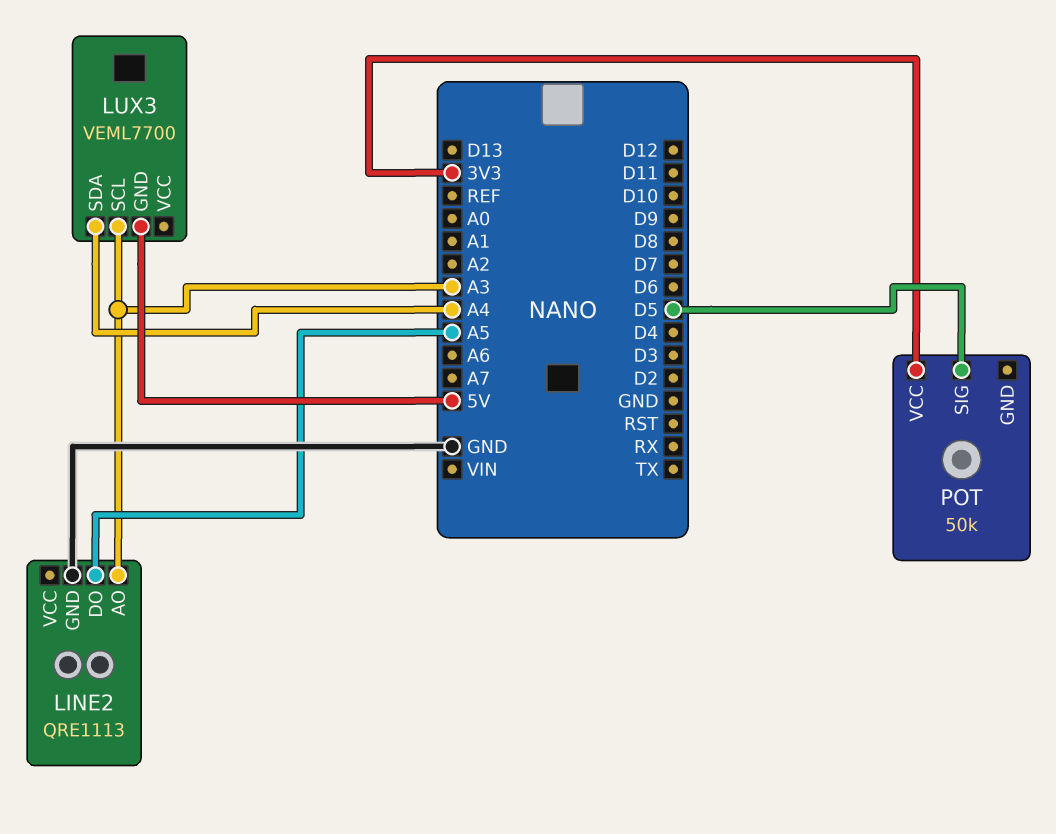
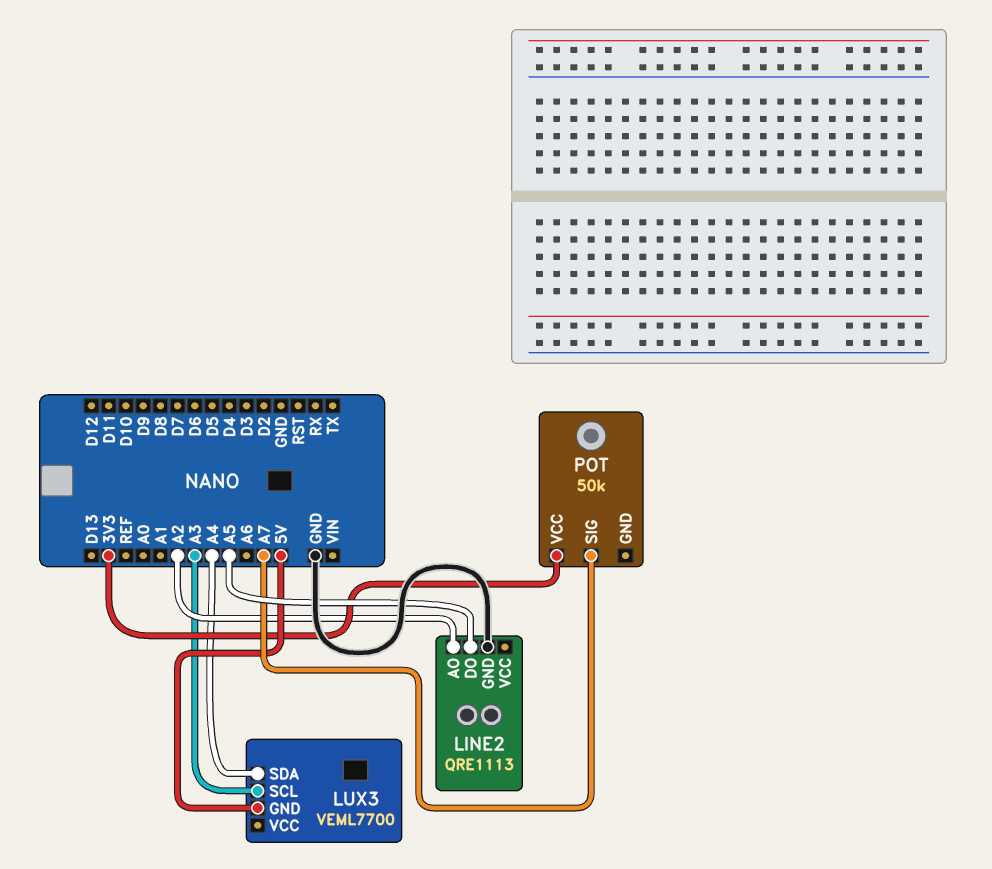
LINE2 pin AO: A3 -> A2
POT pin SIG: D5 -> A7

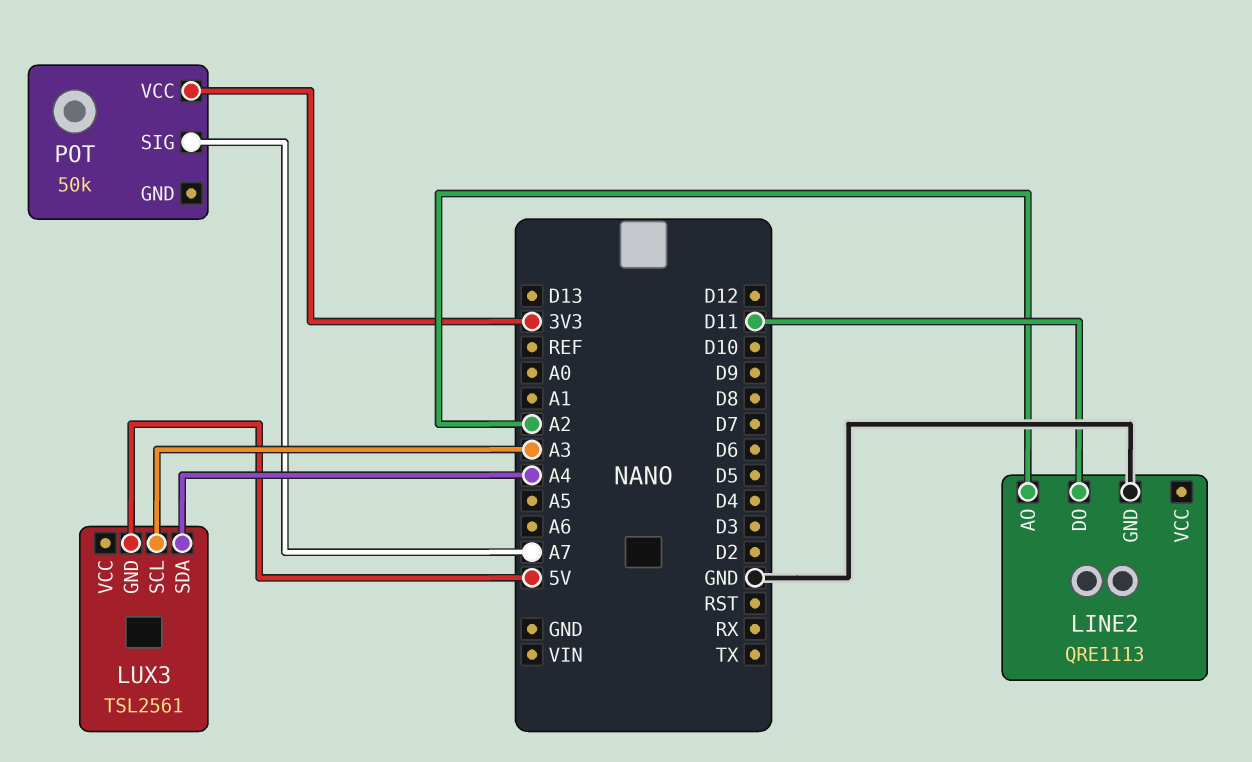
LINE2 pin DO: A5 -> D11
LUX3: VEML7700 -> TSL2561

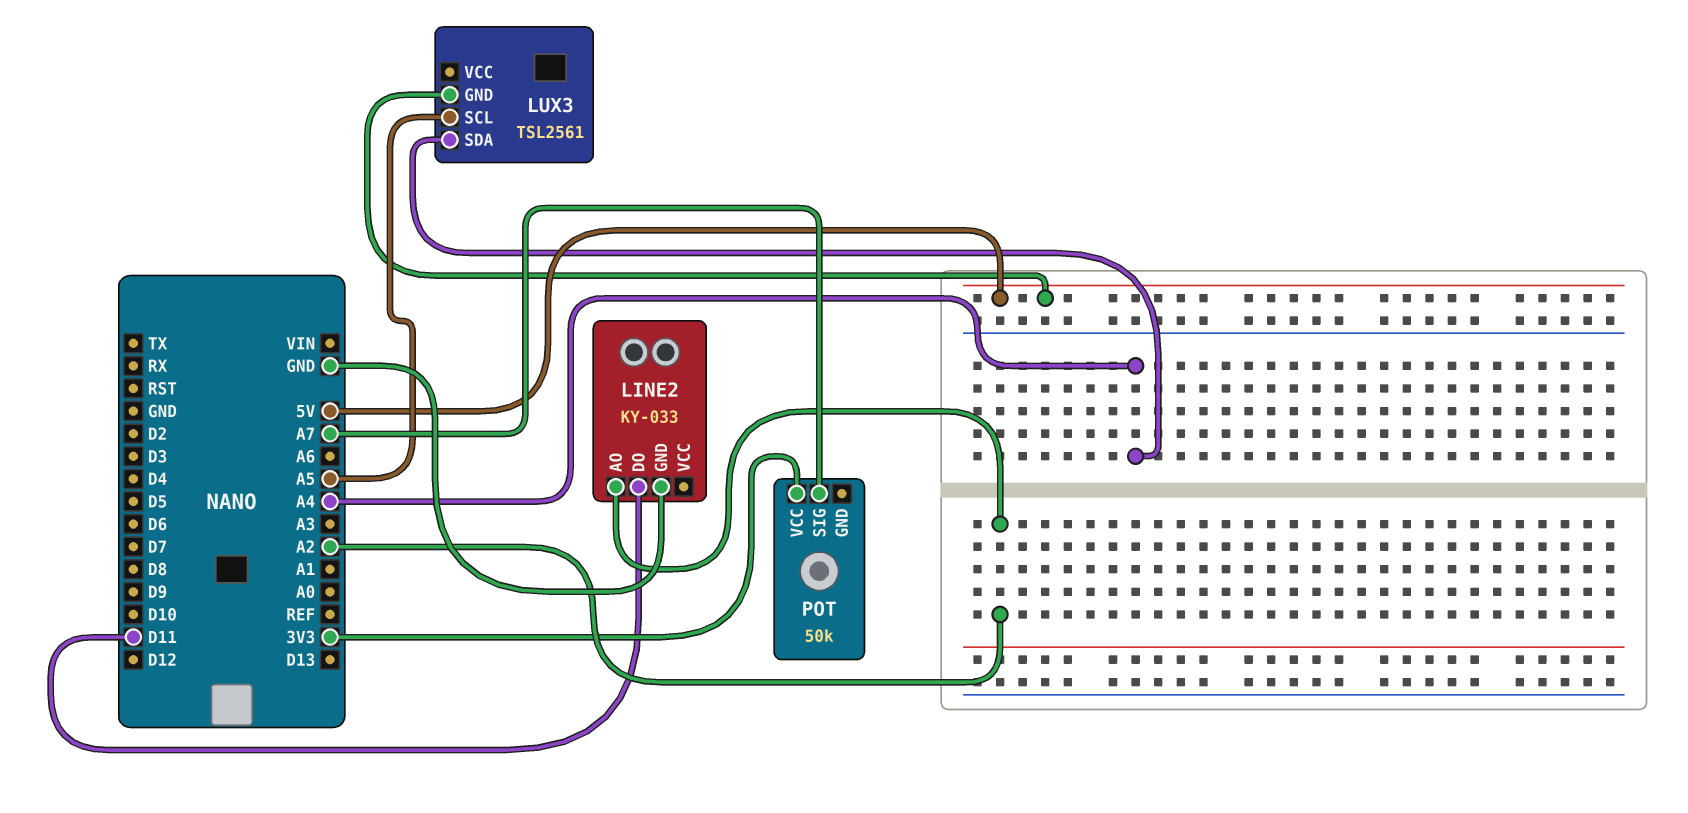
LINE2: QRE1113 -> KY-033
LUX3 pin SCL: A3 -> A5

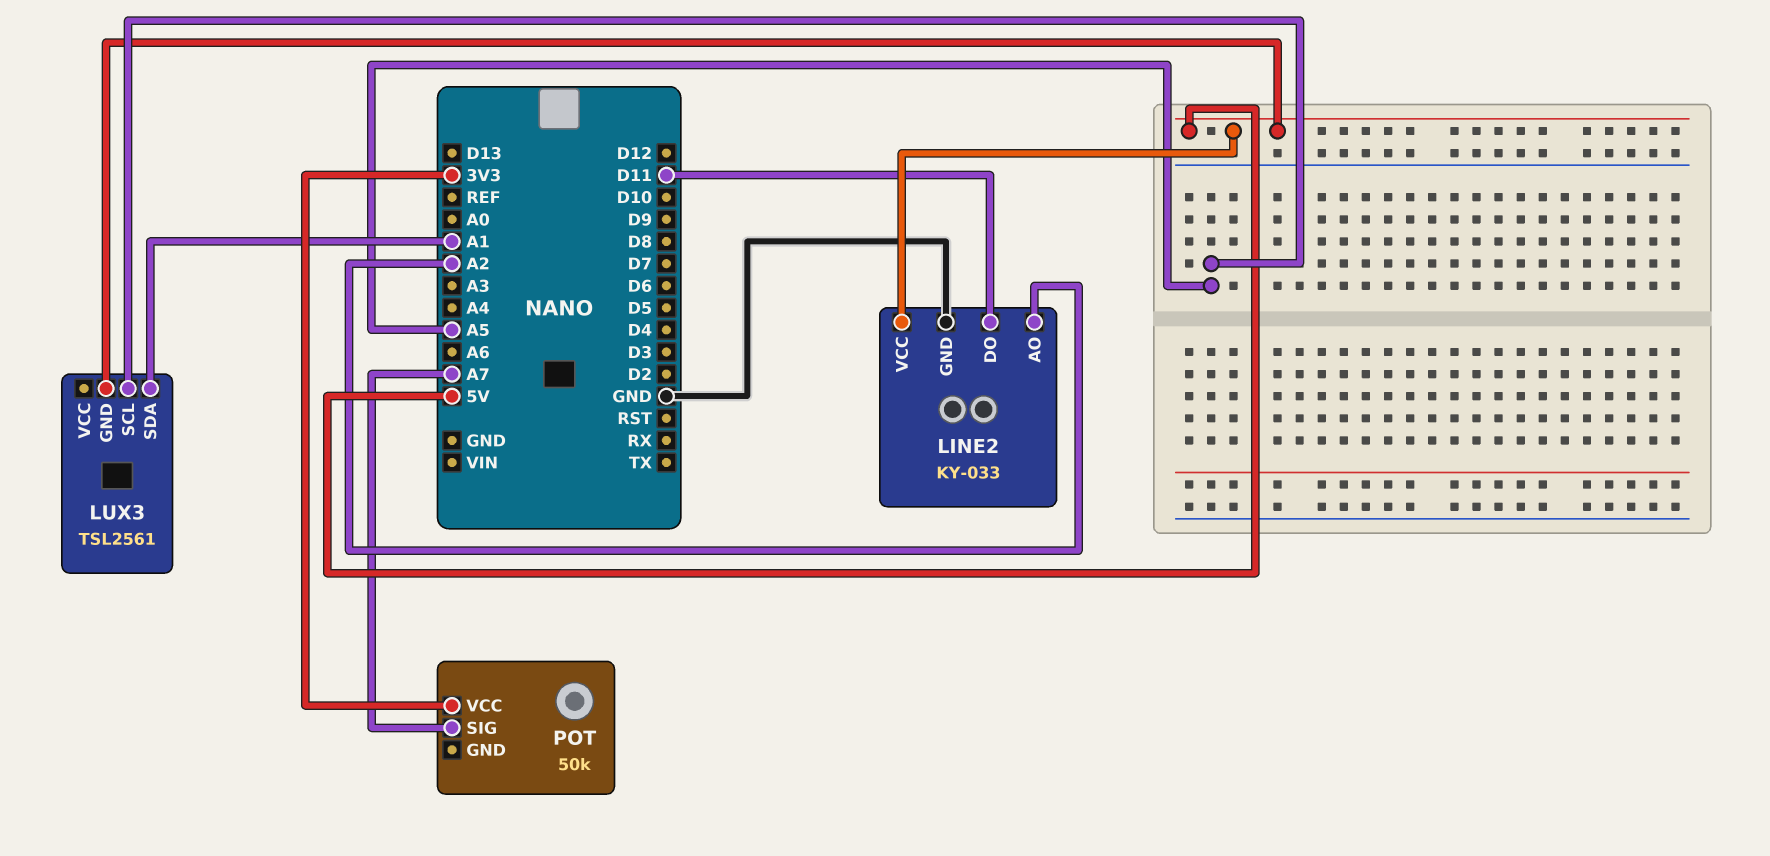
LINE2 pin VCC: none -> 5V
LUX3 pin SDA: A4 -> A1

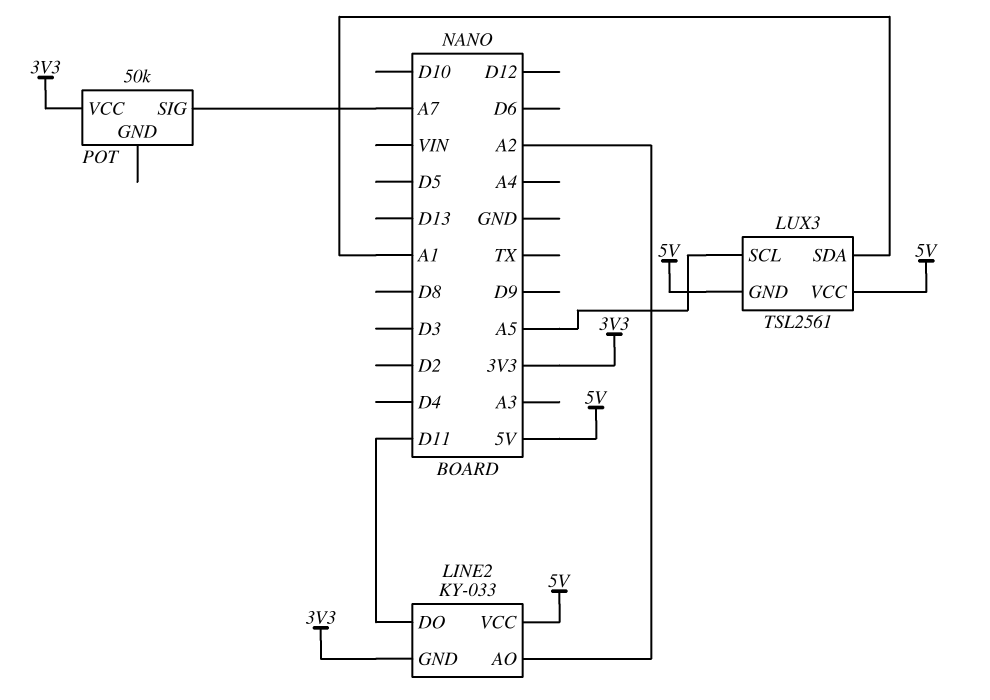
LINE2 pin GND: GND -> 3V3
LUX3 pin VCC: none -> 5V

